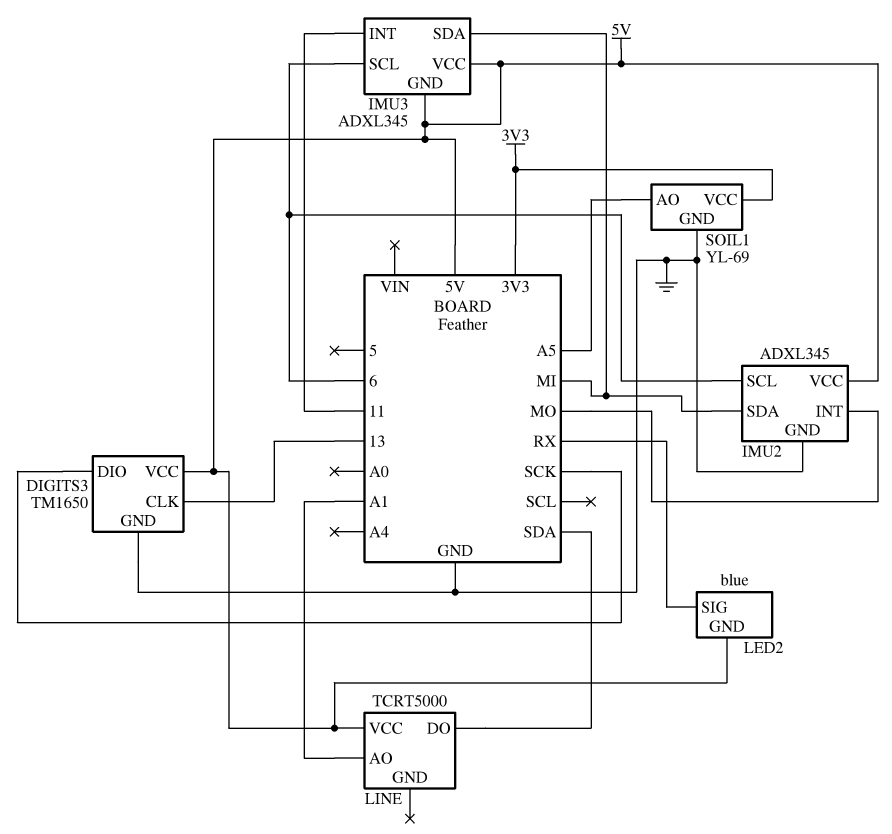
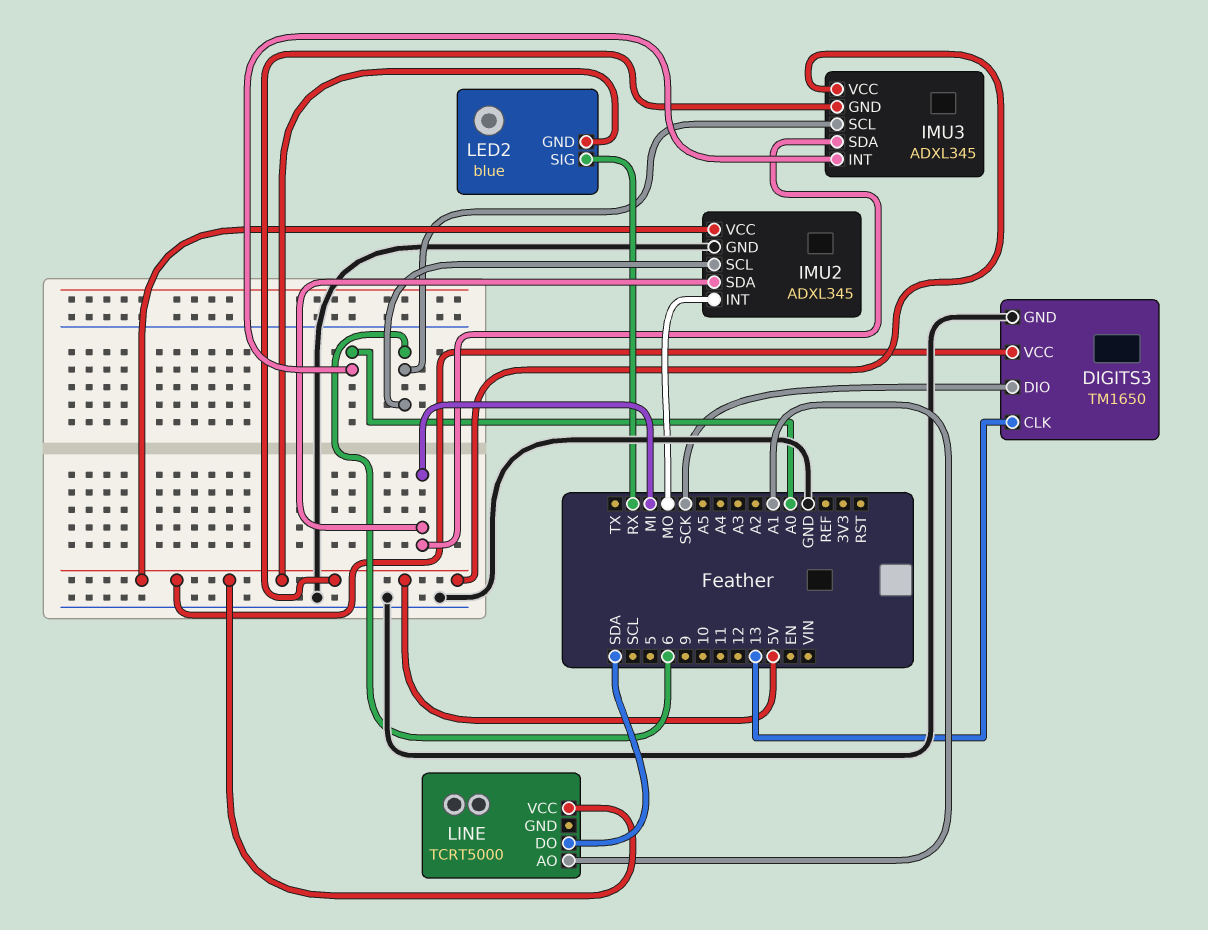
IMU3 pin INT: 11 -> A0
SOIL1: YL-69 -> none
SOIL1 pin AO: A5 -> none
SOIL1 pin GND: GND -> none
SOIL1 pin VCC: 3V3 -> none

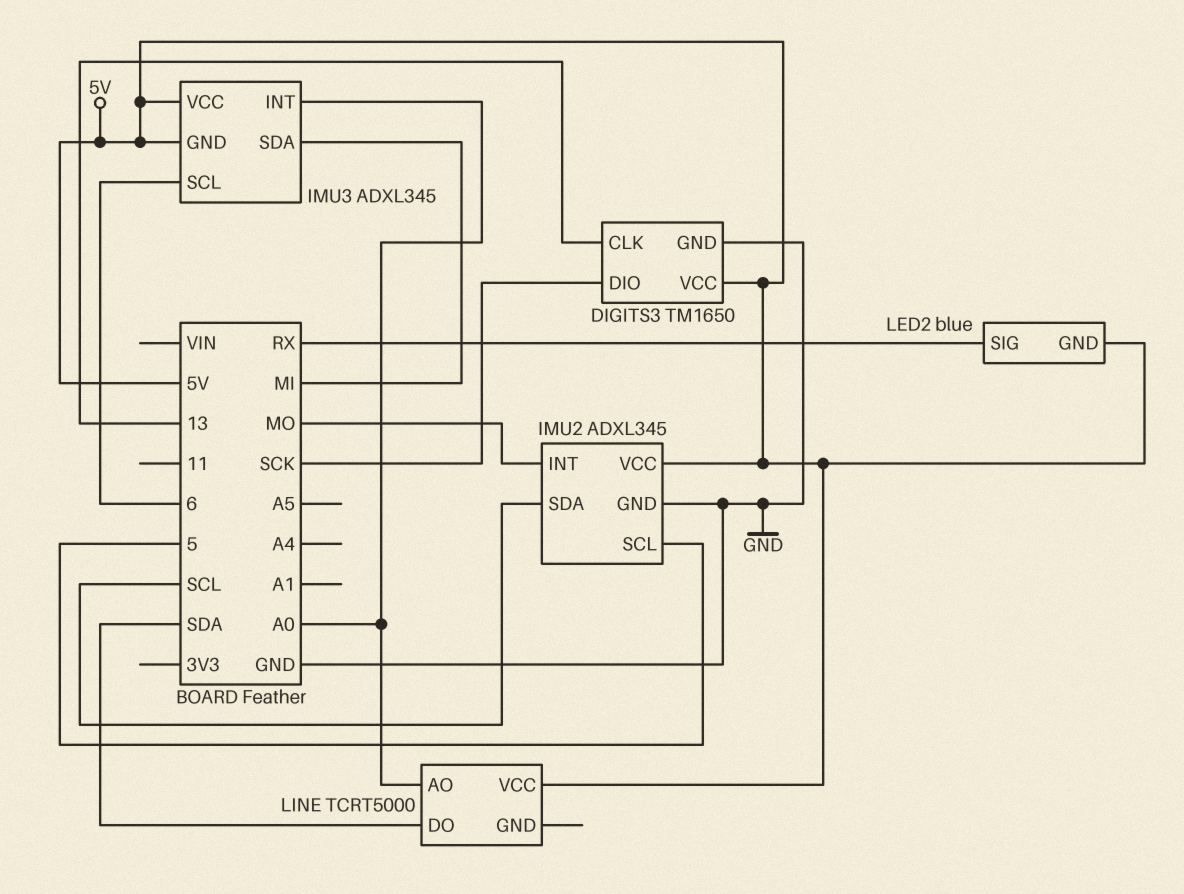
IMU2 pin SCL: 6 -> 5
IMU2 pin SDA: MI -> SCL
LINE pin AO: A1 -> A0

